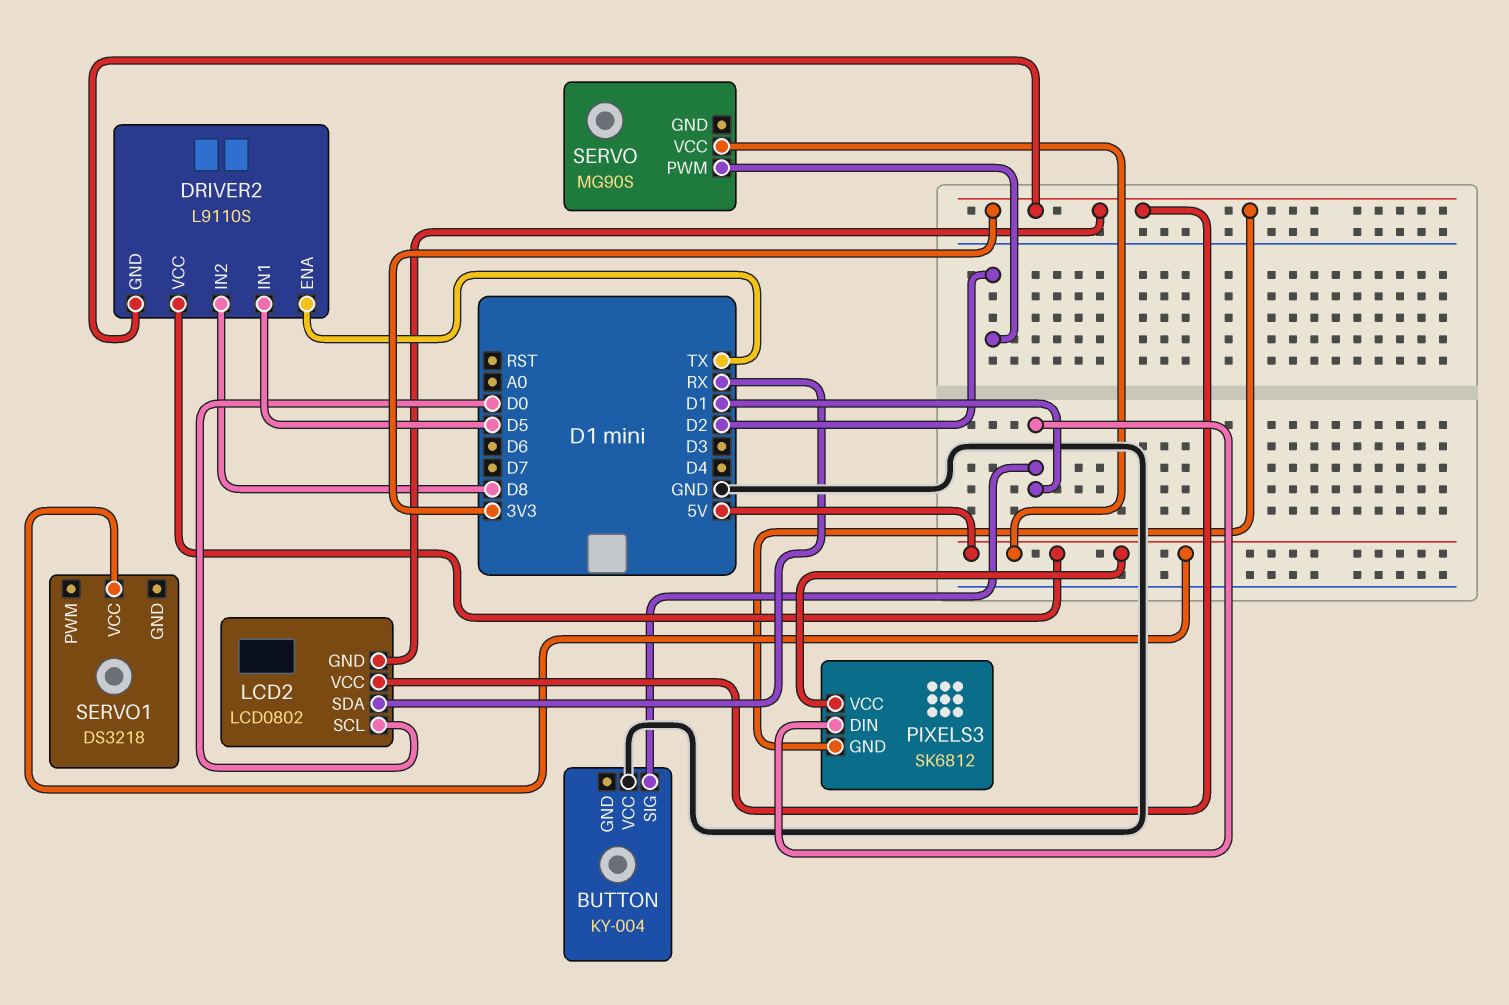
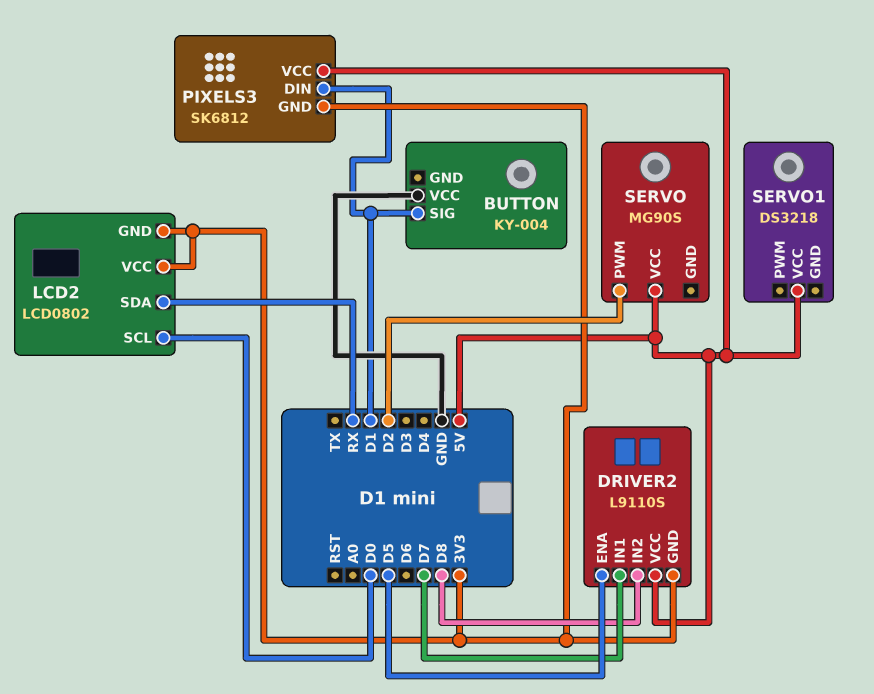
DRIVER2 pin ENA: TX -> D5
DRIVER2 pin IN1: D5 -> D7

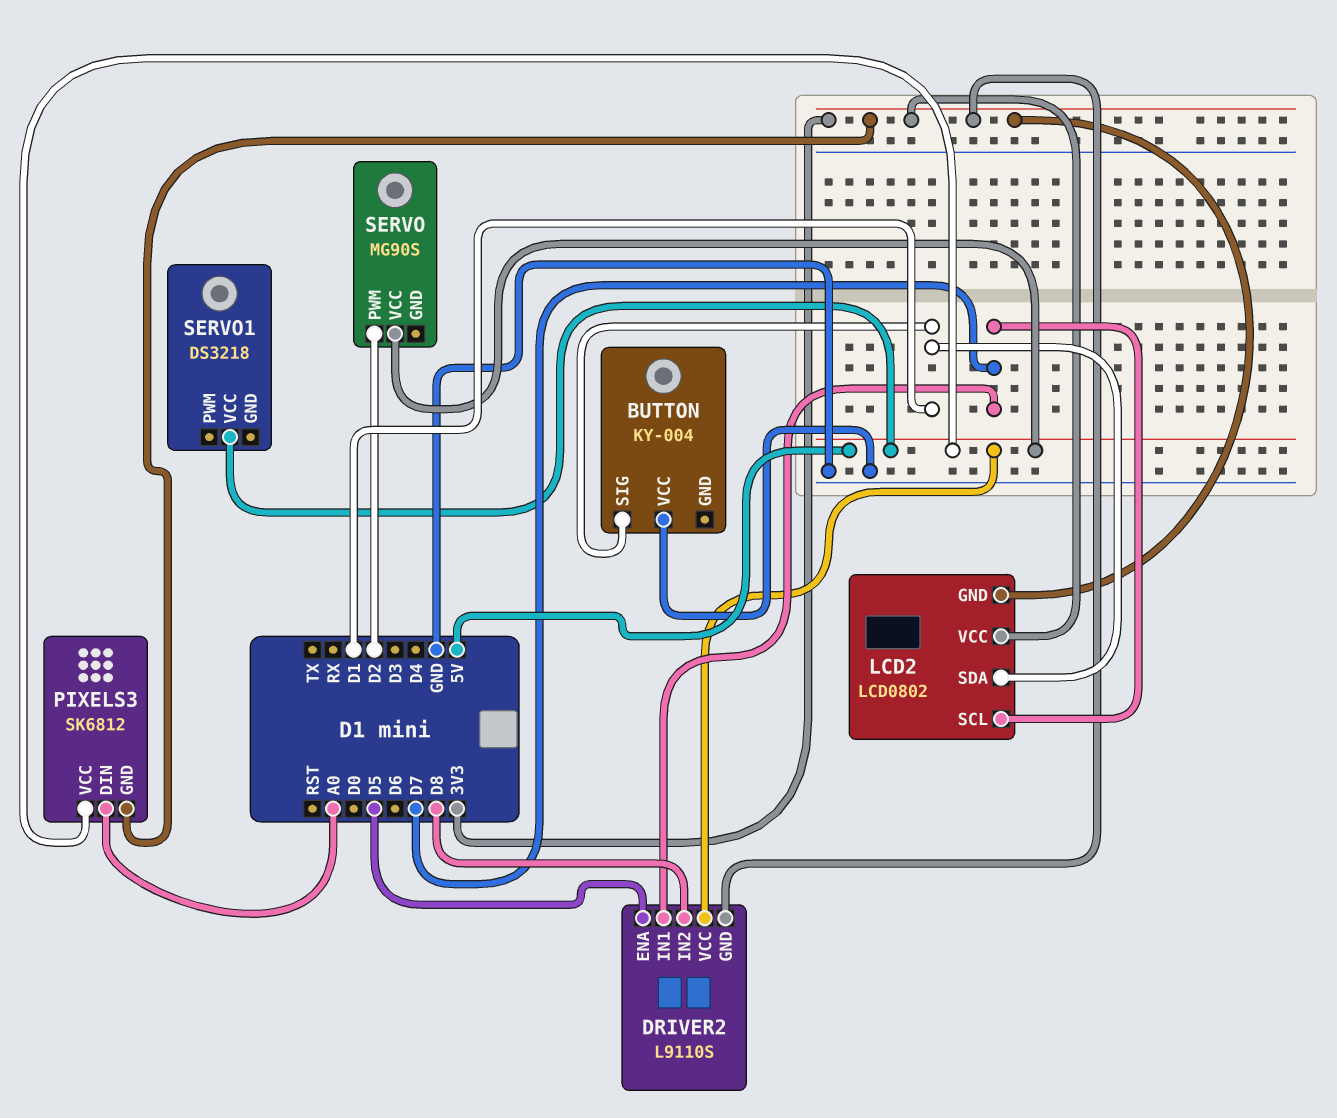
LCD2 pin SCL: D0 -> D7
LCD2 pin SDA: RX -> D1
PIXELS3 pin DIN: D1 -> A0

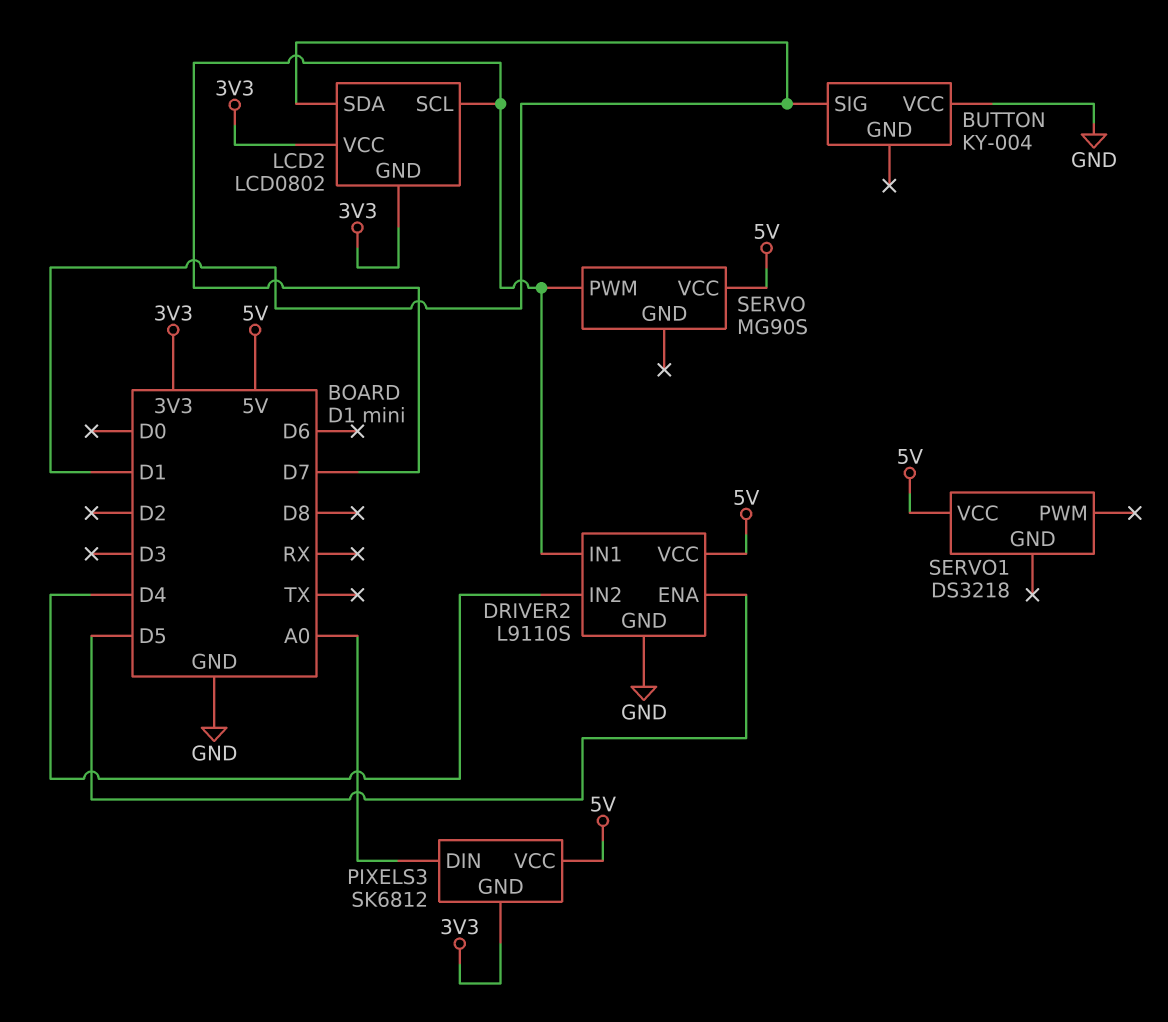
DRIVER2 pin GND: 3V3 -> GND
DRIVER2 pin IN2: D8 -> D4
SERVO pin PWM: D2 -> D7

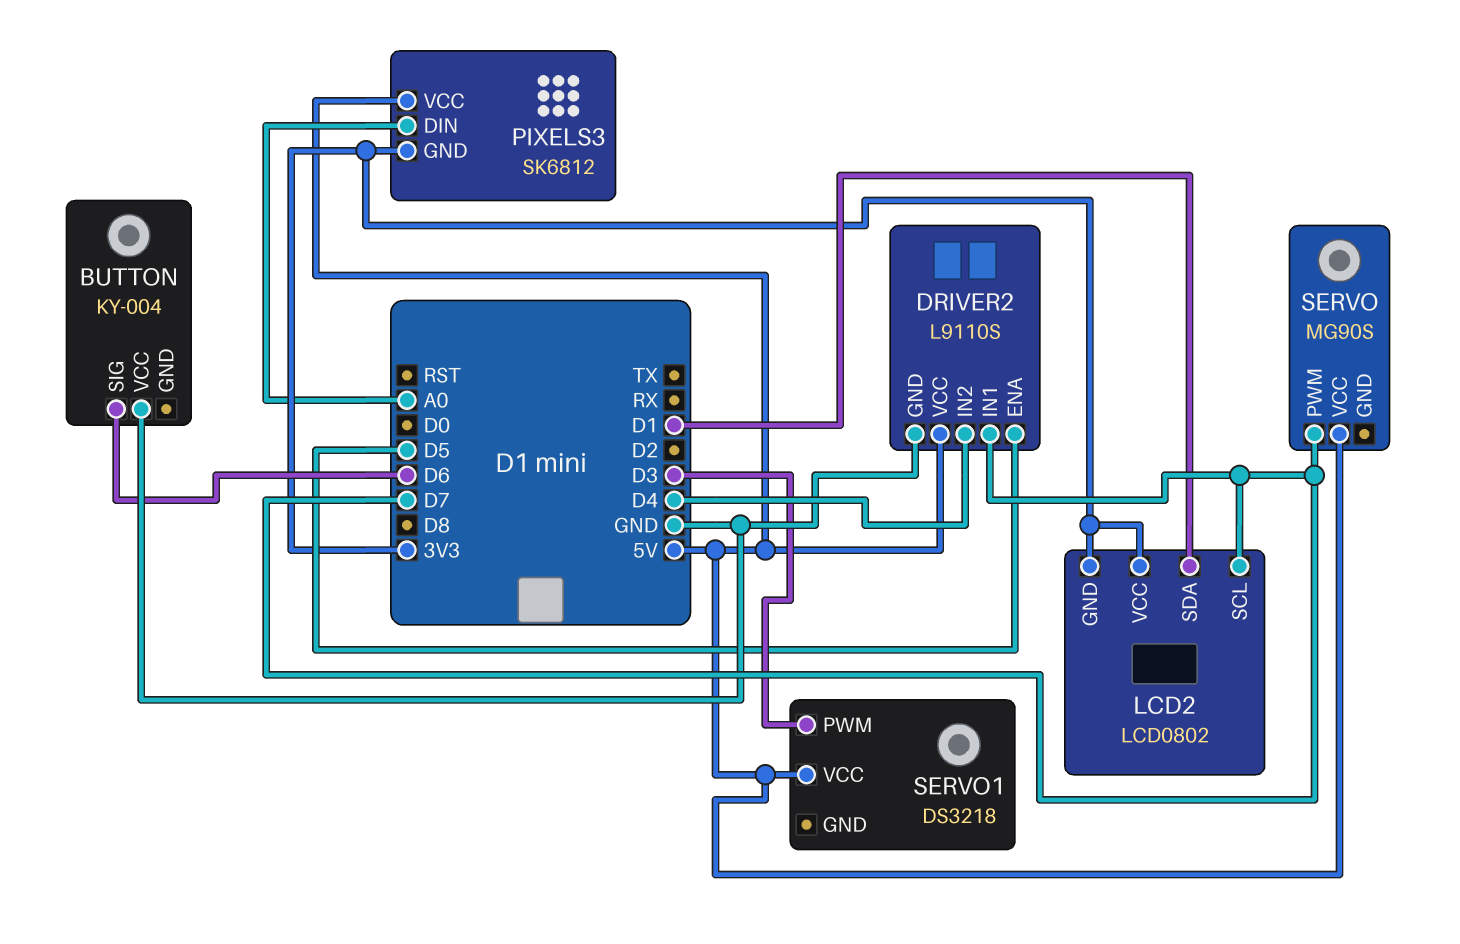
BUTTON pin SIG: D1 -> D6
SERVO1 pin PWM: none -> D3

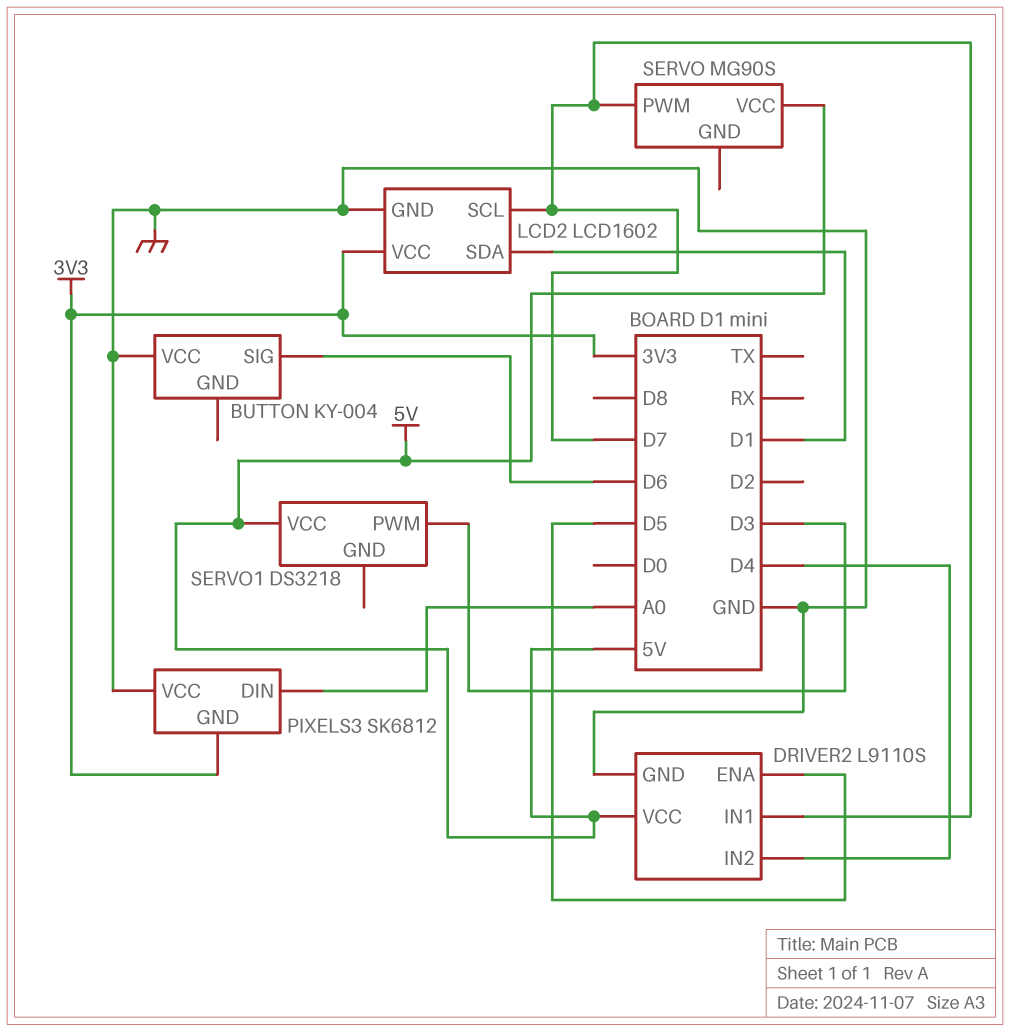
LCD2: LCD0802 -> LCD1602
LCD2 pin GND: 3V3 -> GND
PIXELS3 pin VCC: 5V -> GND

